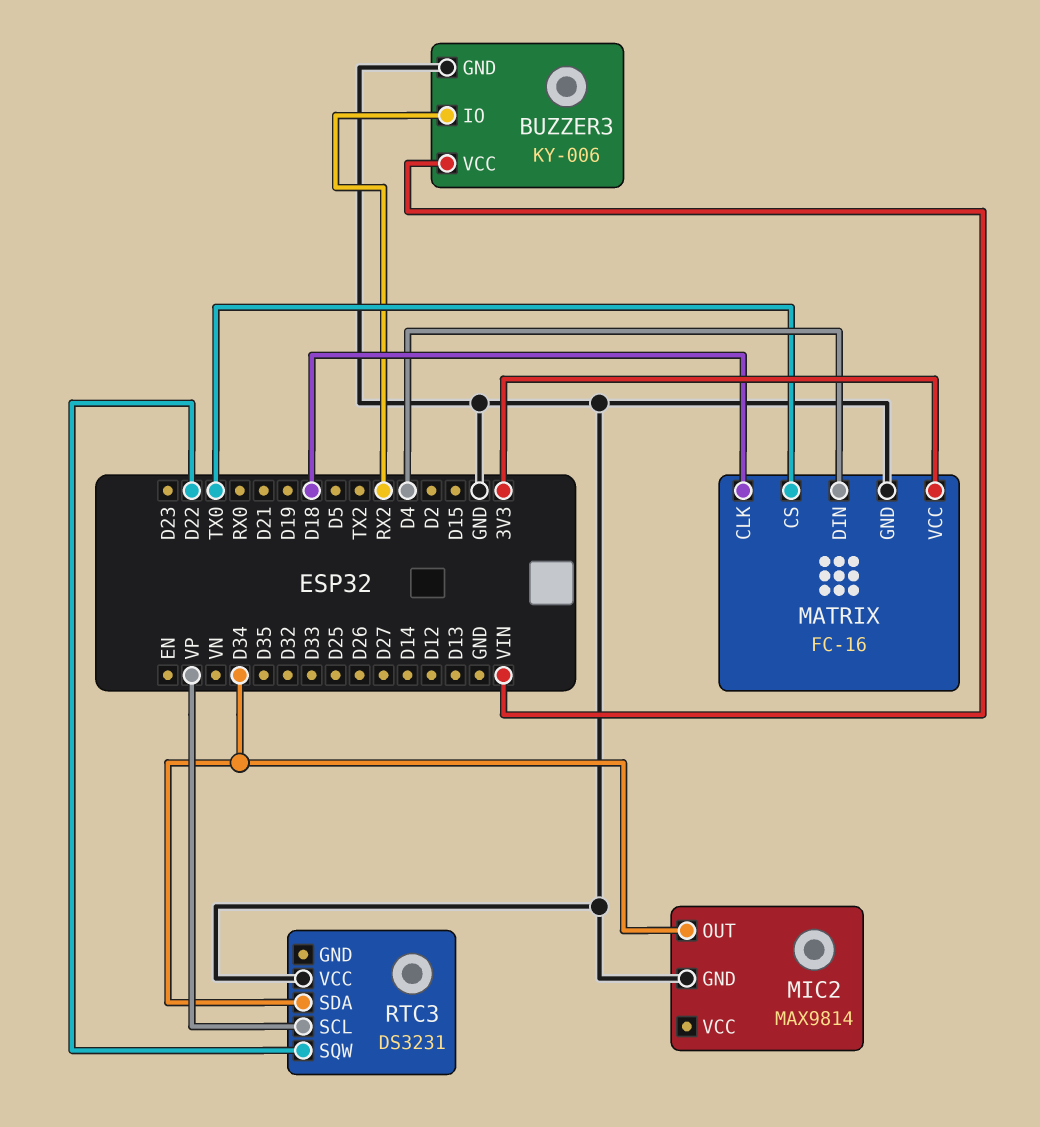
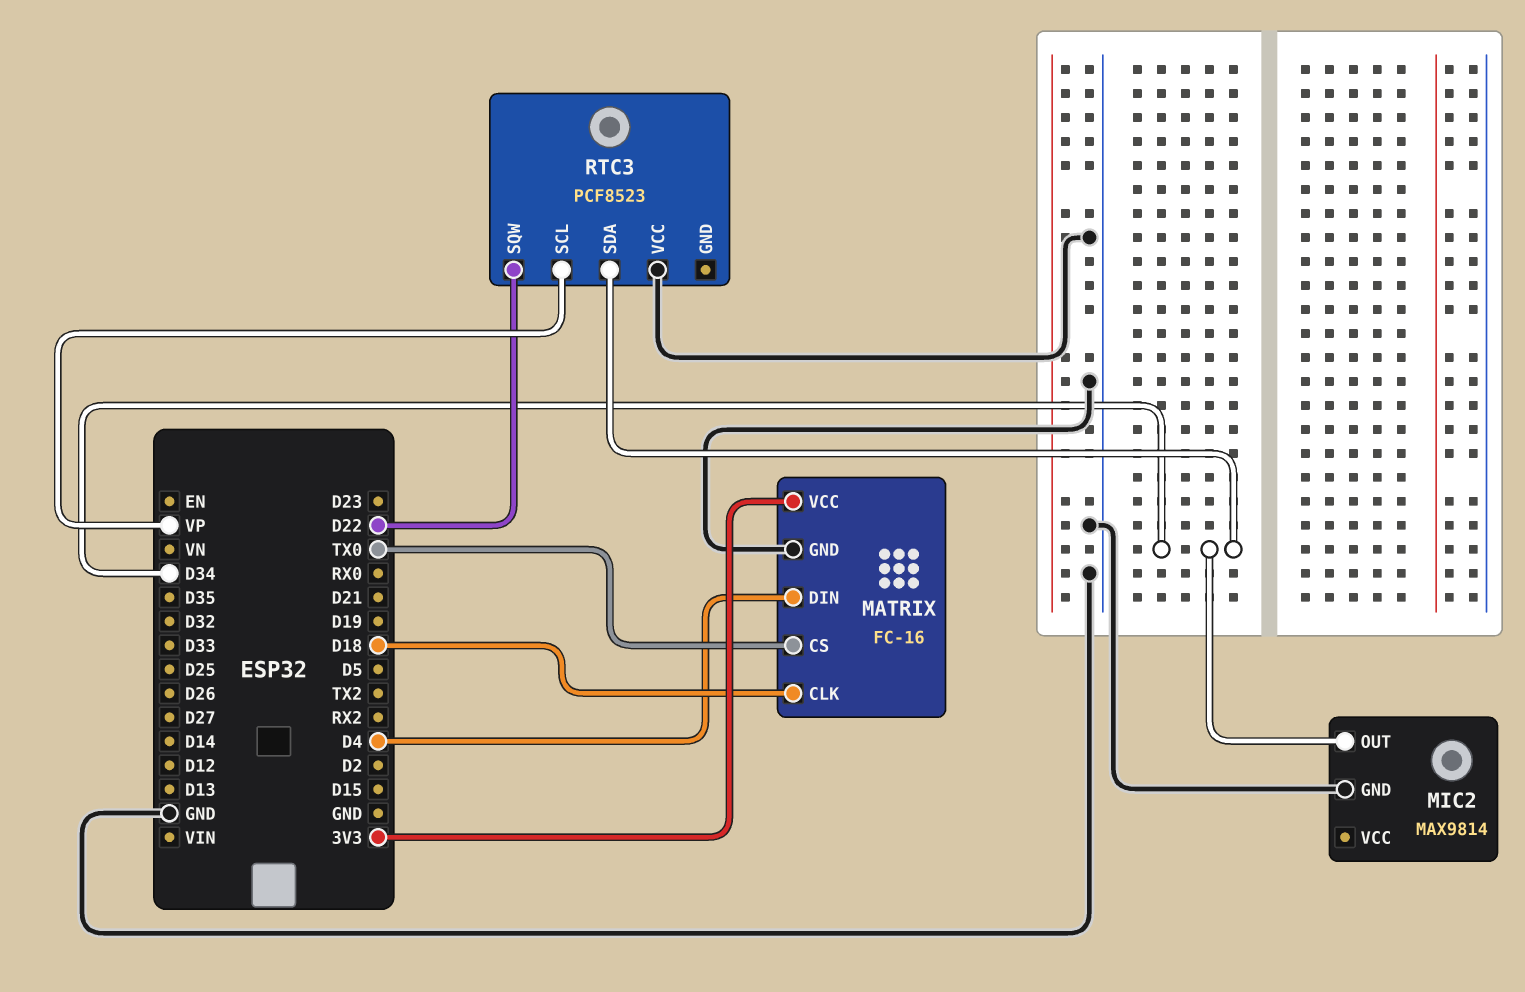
BUZZER3: KY-006 -> none
BUZZER3 pin GND: GND -> none
BUZZER3 pin IO: RX2 -> none
BUZZER3 pin VCC: VIN -> none
RTC3: DS3231 -> PCF8523

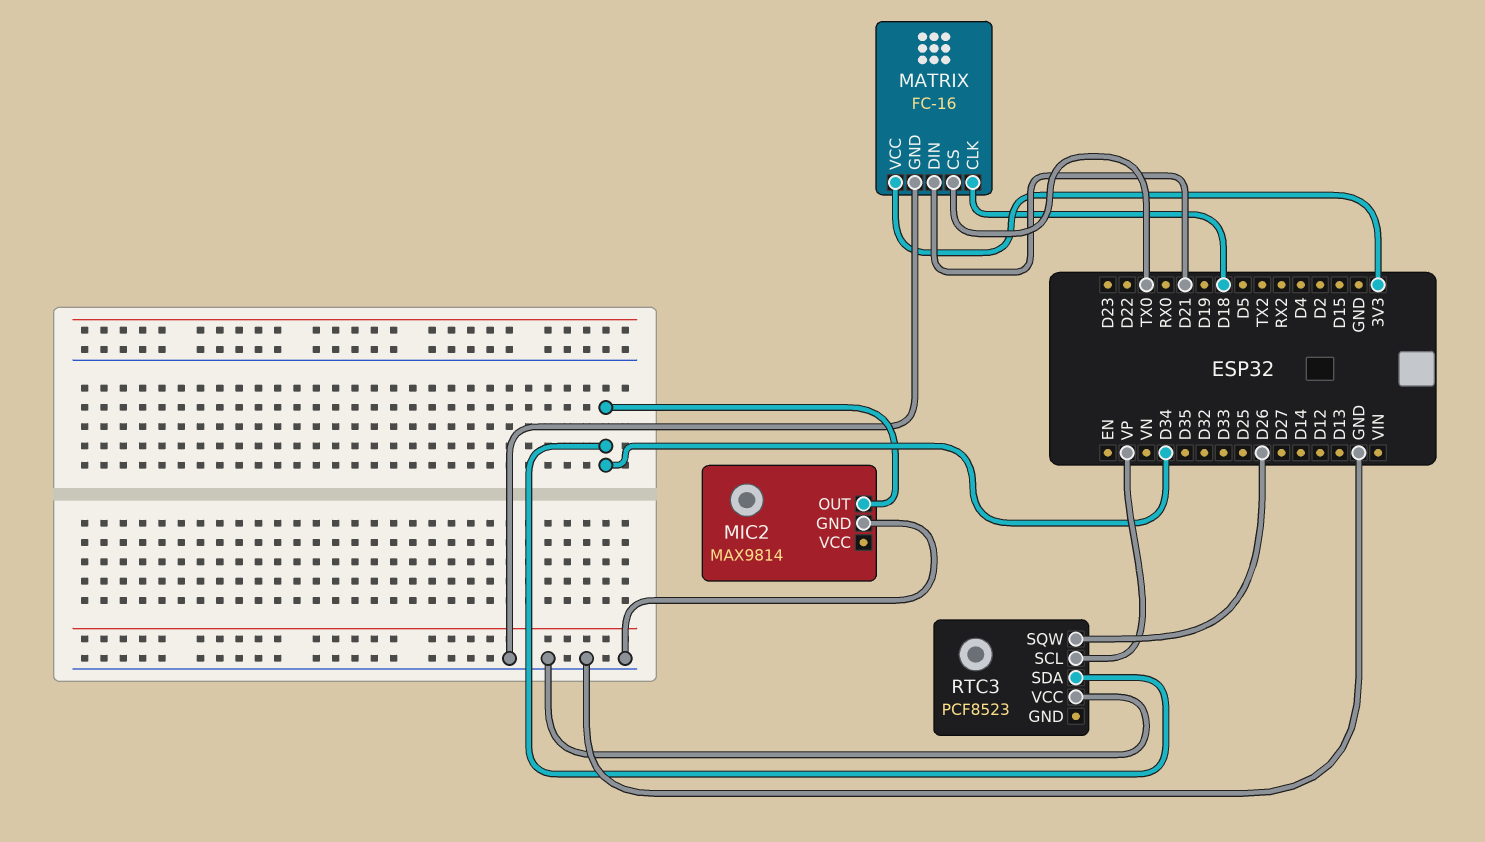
MATRIX pin DIN: D4 -> D21
RTC3 pin SQW: D22 -> D26

